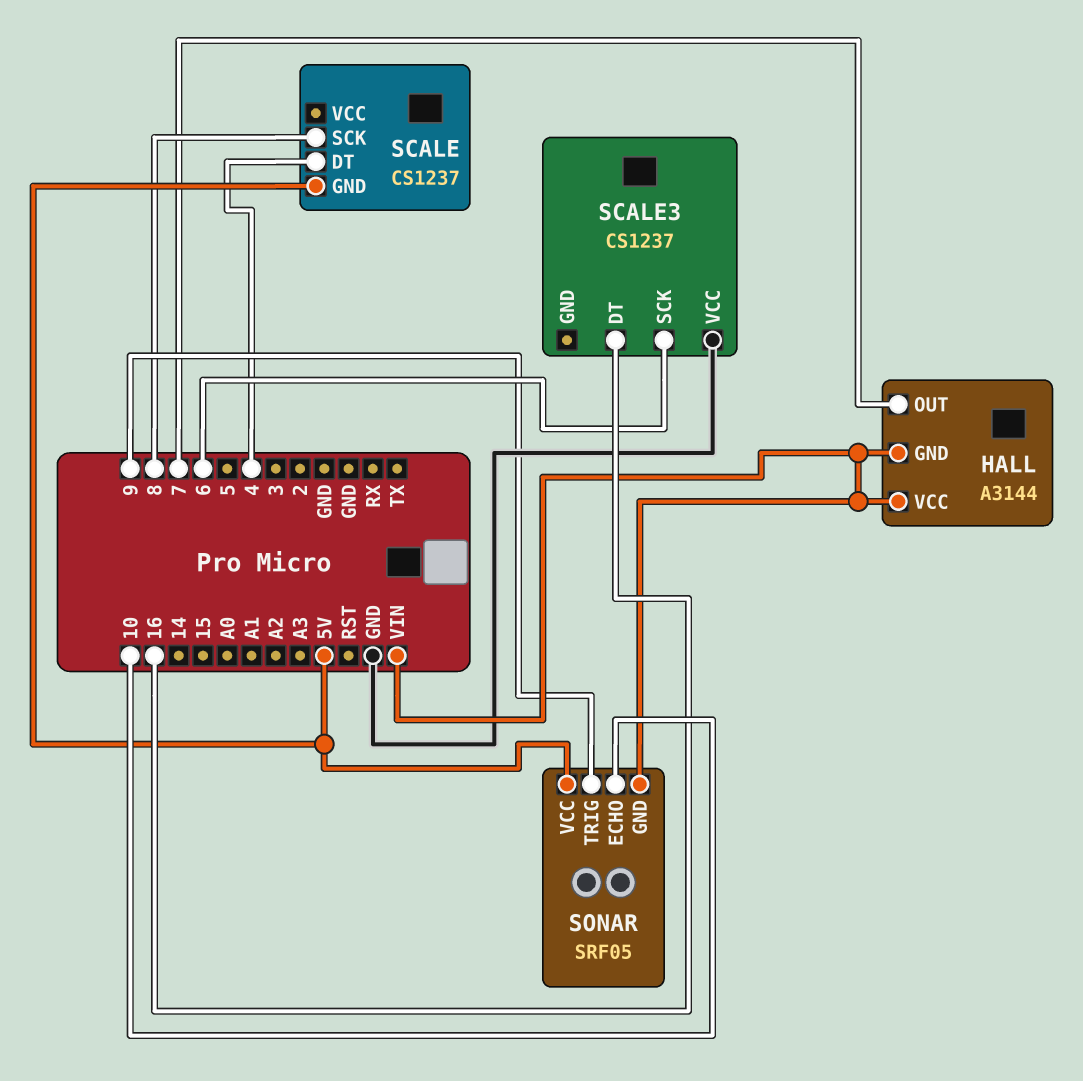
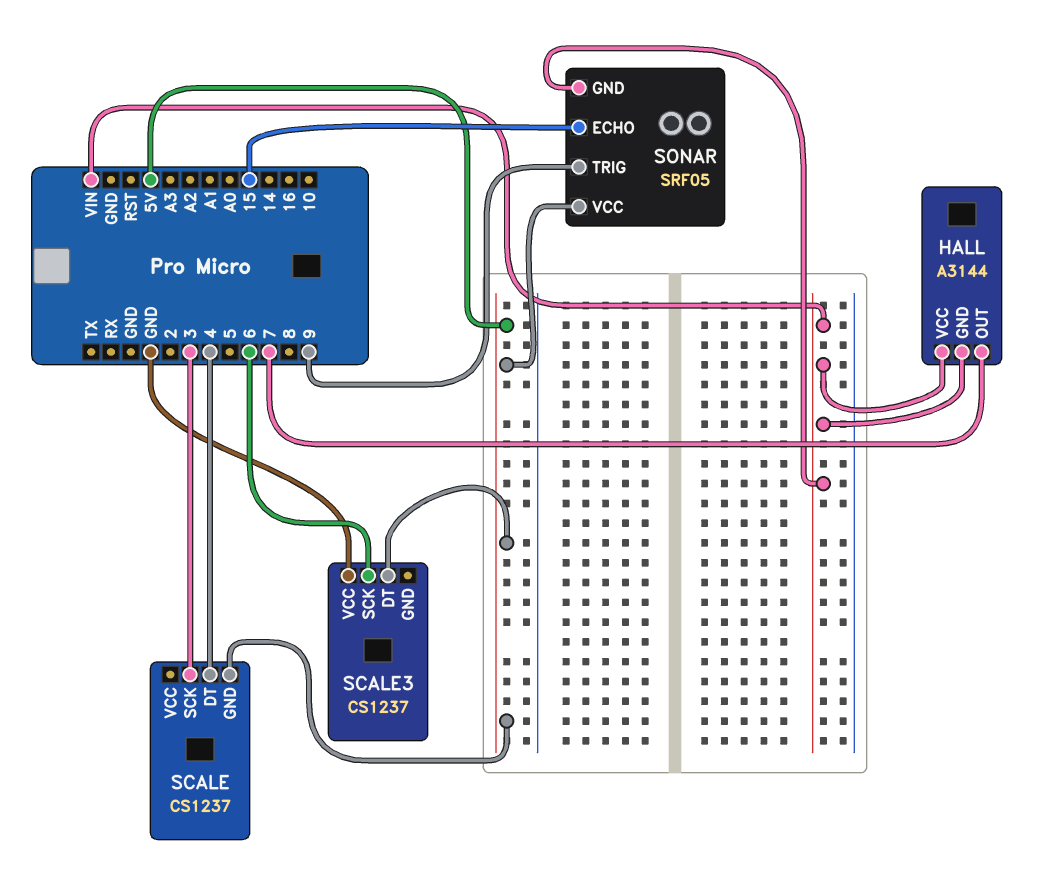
SCALE pin SCK: 8 -> 3
SCALE3 pin DT: 16 -> 5V
SONAR pin ECHO: 10 -> 15

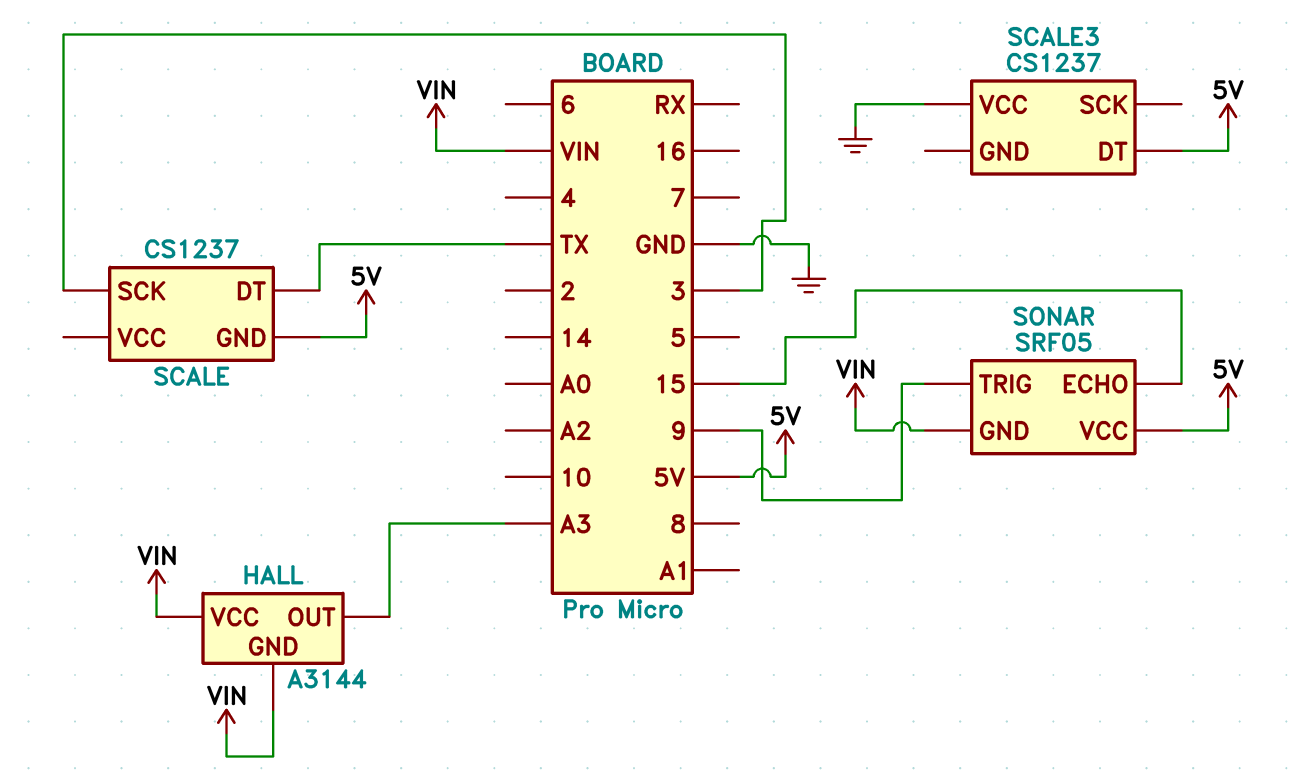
HALL pin OUT: 7 -> A3
SCALE pin DT: 4 -> TX
SCALE3 pin SCK: 6 -> none

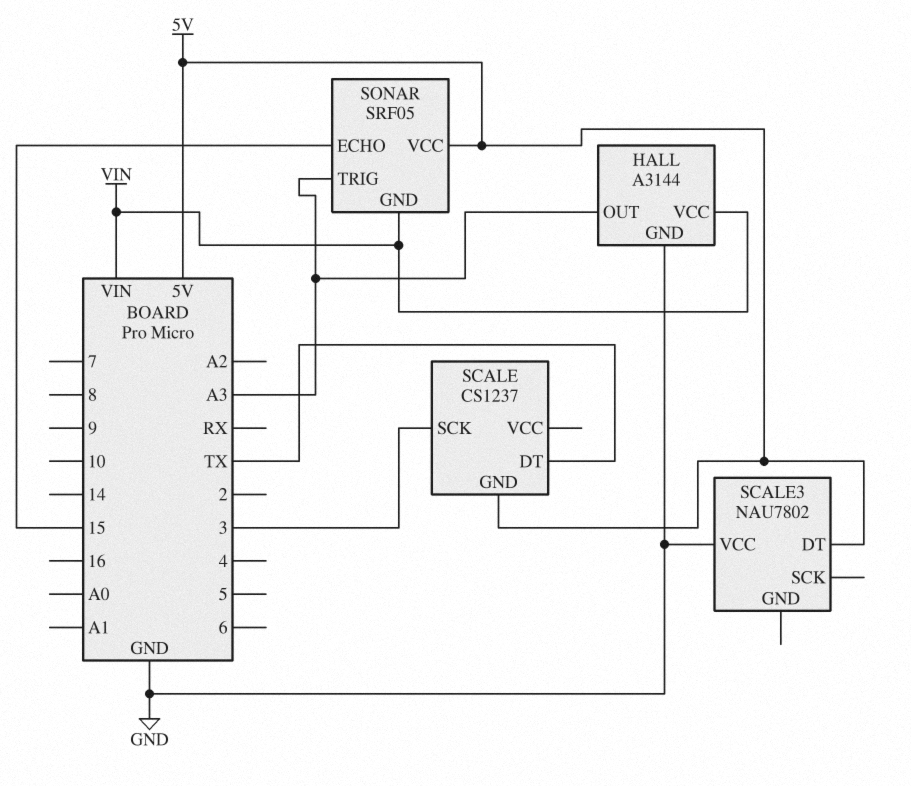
HALL pin GND: VIN -> GND
SCALE3: CS1237 -> NAU7802
SONAR pin TRIG: 9 -> A3

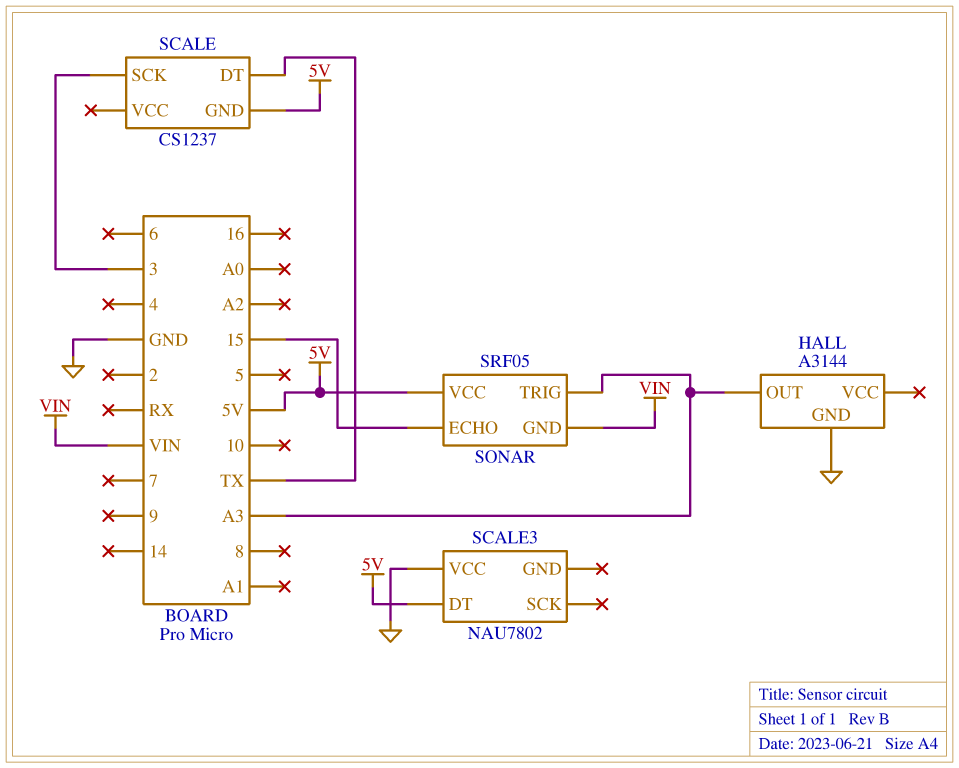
HALL pin VCC: VIN -> none

